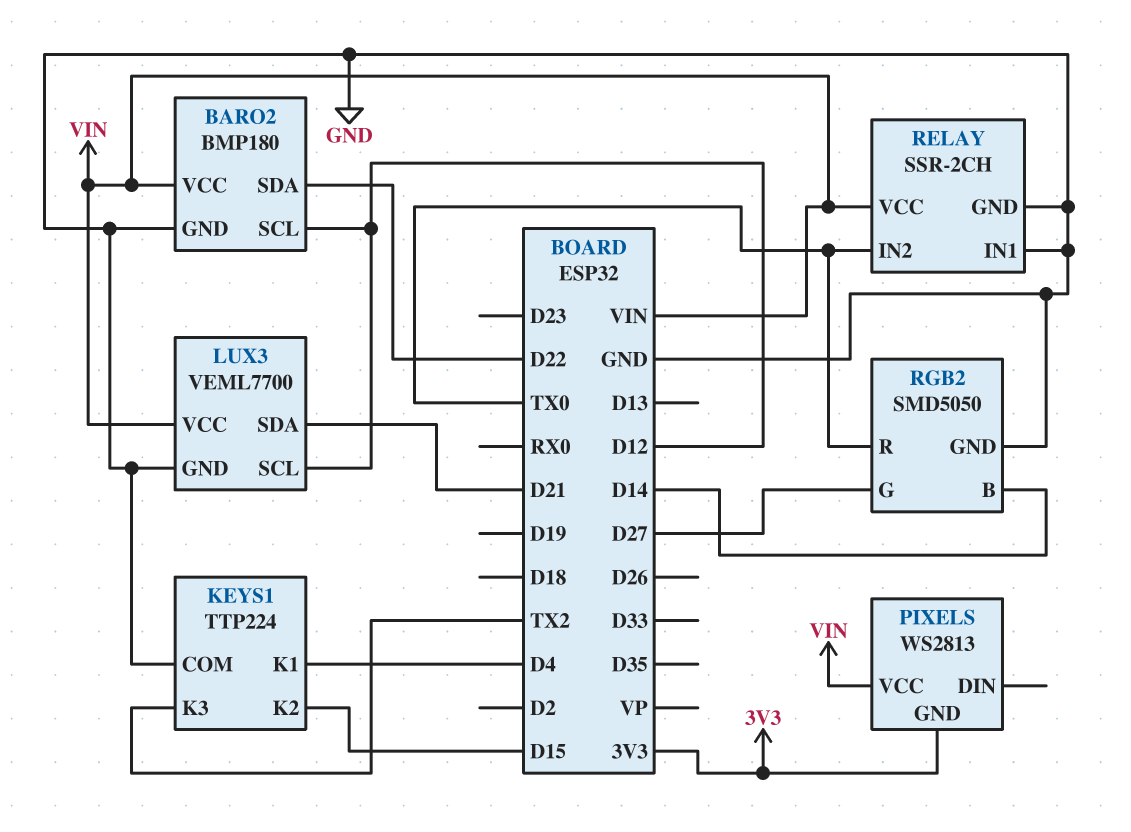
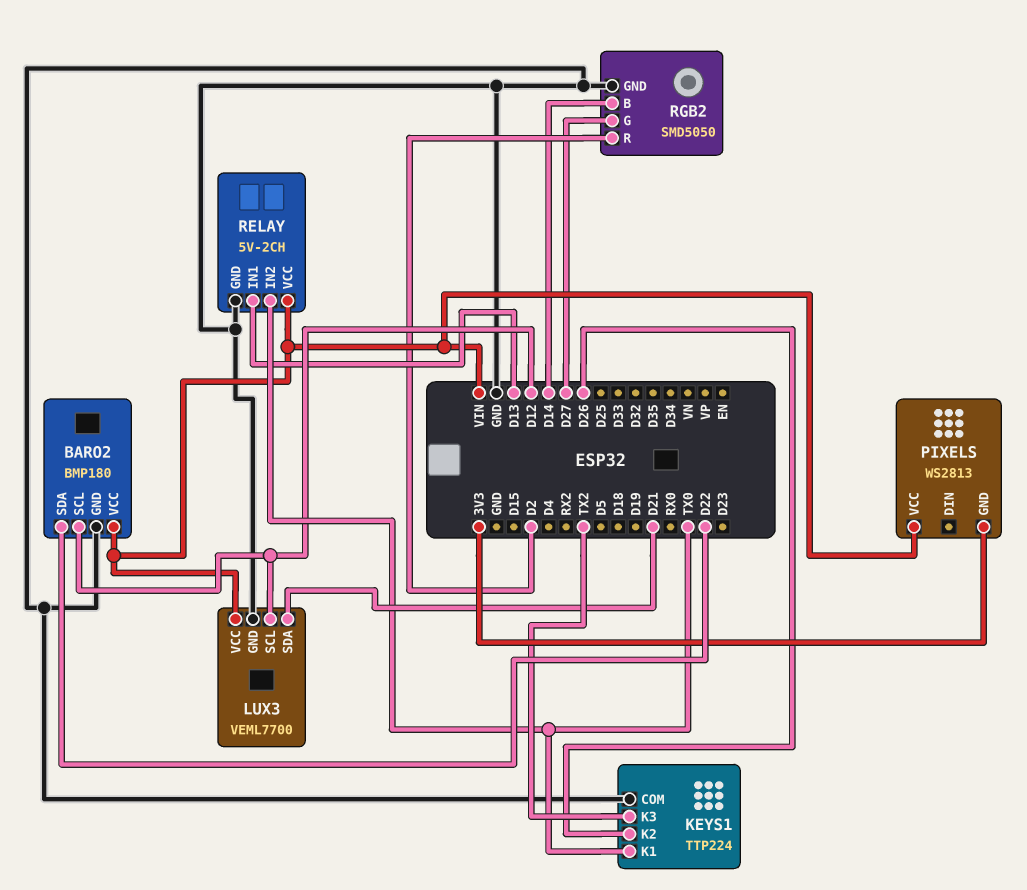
KEYS1 pin K1: D4 -> TX0
KEYS1 pin K2: D15 -> D26
RELAY: SSR-2CH -> 5V-2CH
RELAY pin IN1: GND -> D13
RGB2 pin R: TX0 -> D2

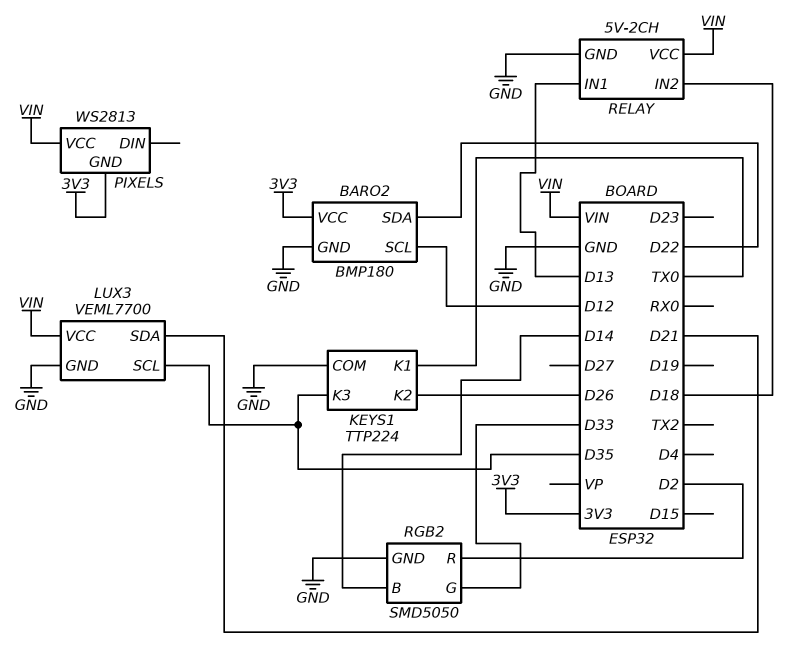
BARO2 pin VCC: VIN -> 3V3
KEYS1 pin K3: TX2 -> D35
LUX3 pin SCL: D12 -> D35
RELAY pin IN2: TX0 -> D18
RGB2 pin G: D27 -> D33

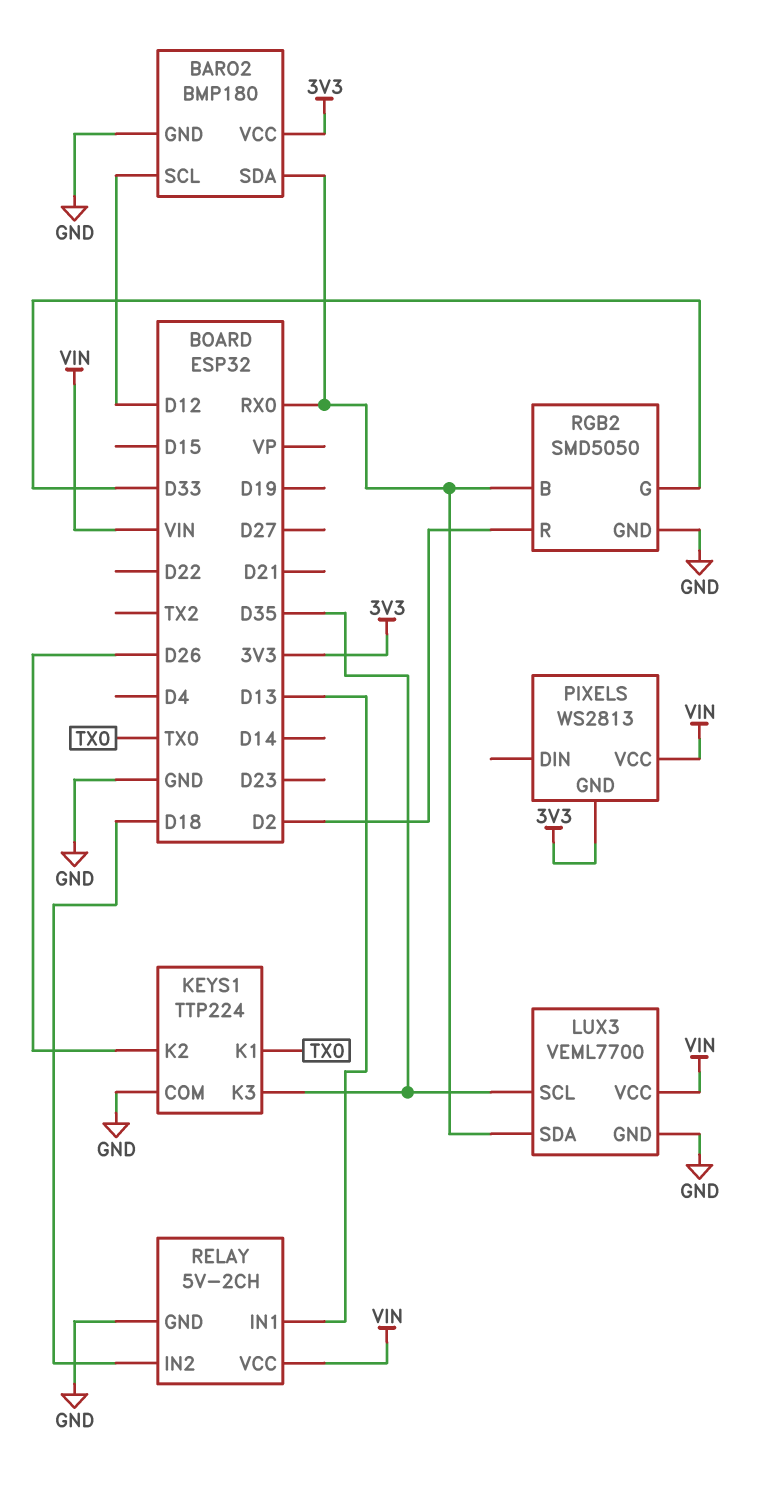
BARO2 pin SDA: D22 -> RX0
LUX3 pin SDA: D21 -> RX0
RGB2 pin B: D14 -> RX0

